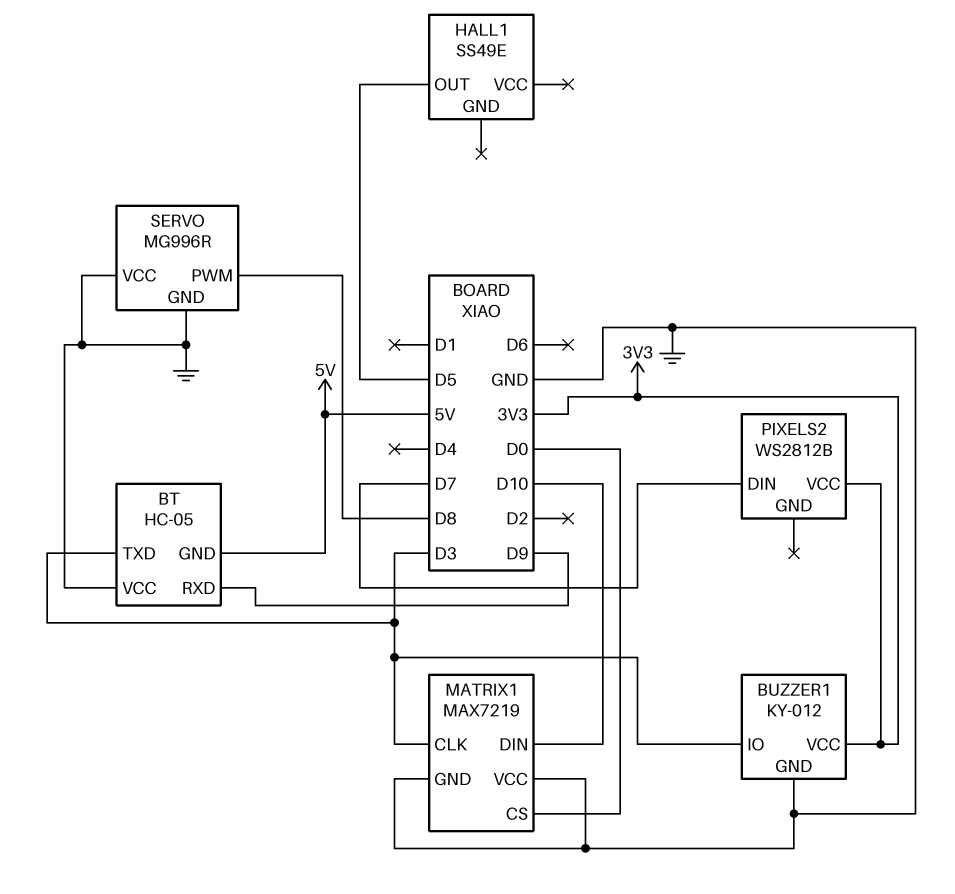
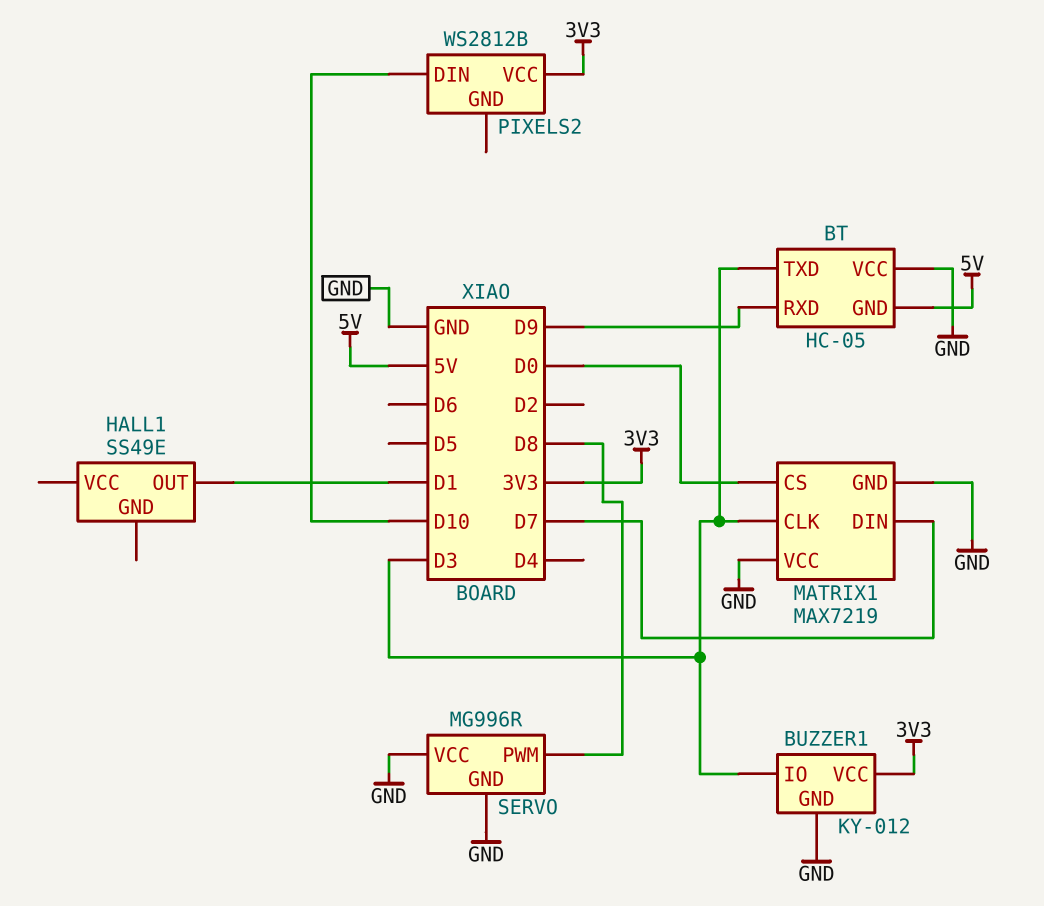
HALL1 pin OUT: D5 -> D1
MATRIX1 pin DIN: D10 -> D7
PIXELS2 pin DIN: D7 -> D10

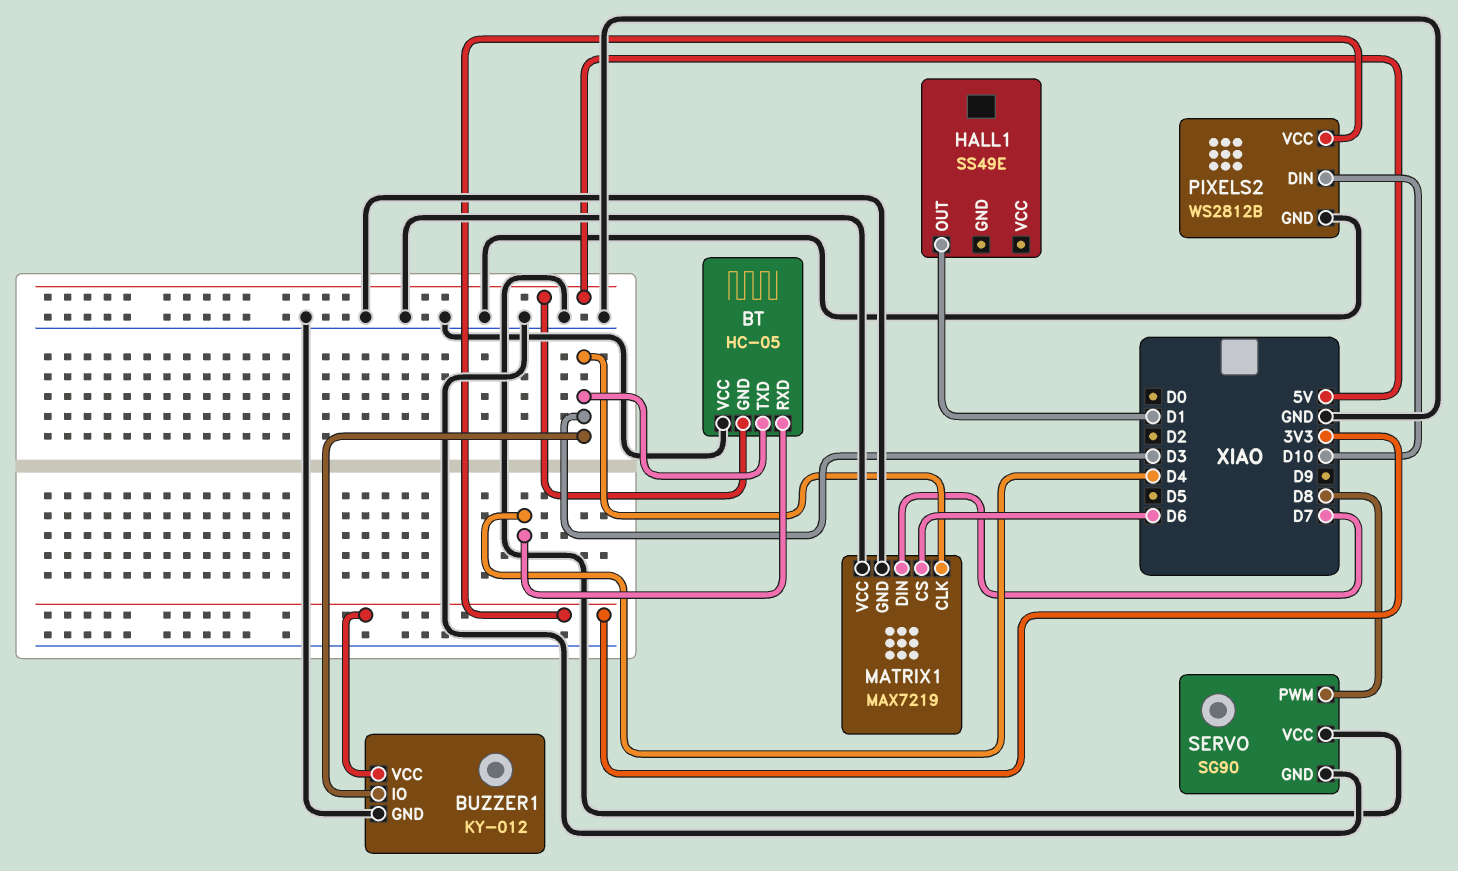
BT pin RXD: D9 -> D4
MATRIX1 pin CS: D0 -> D6
PIXELS2 pin GND: none -> GND
SERVO: MG996R -> SG90

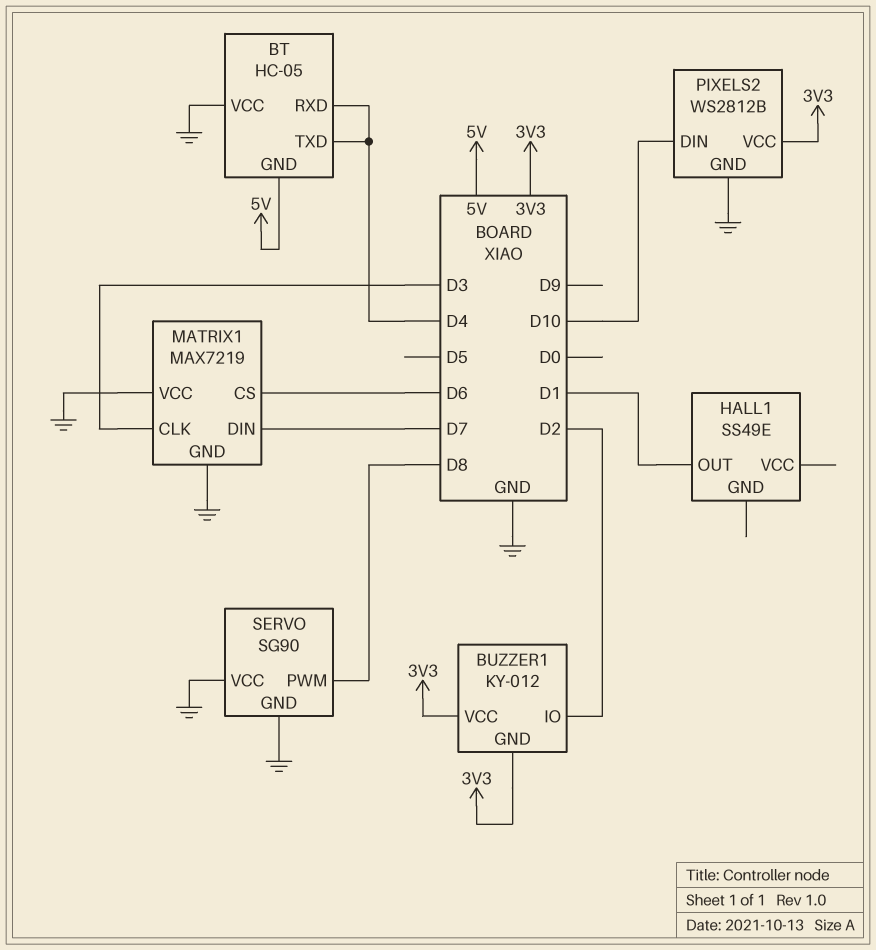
BT pin TXD: D3 -> D4
BUZZER1 pin GND: GND -> 3V3
BUZZER1 pin IO: D3 -> D2

